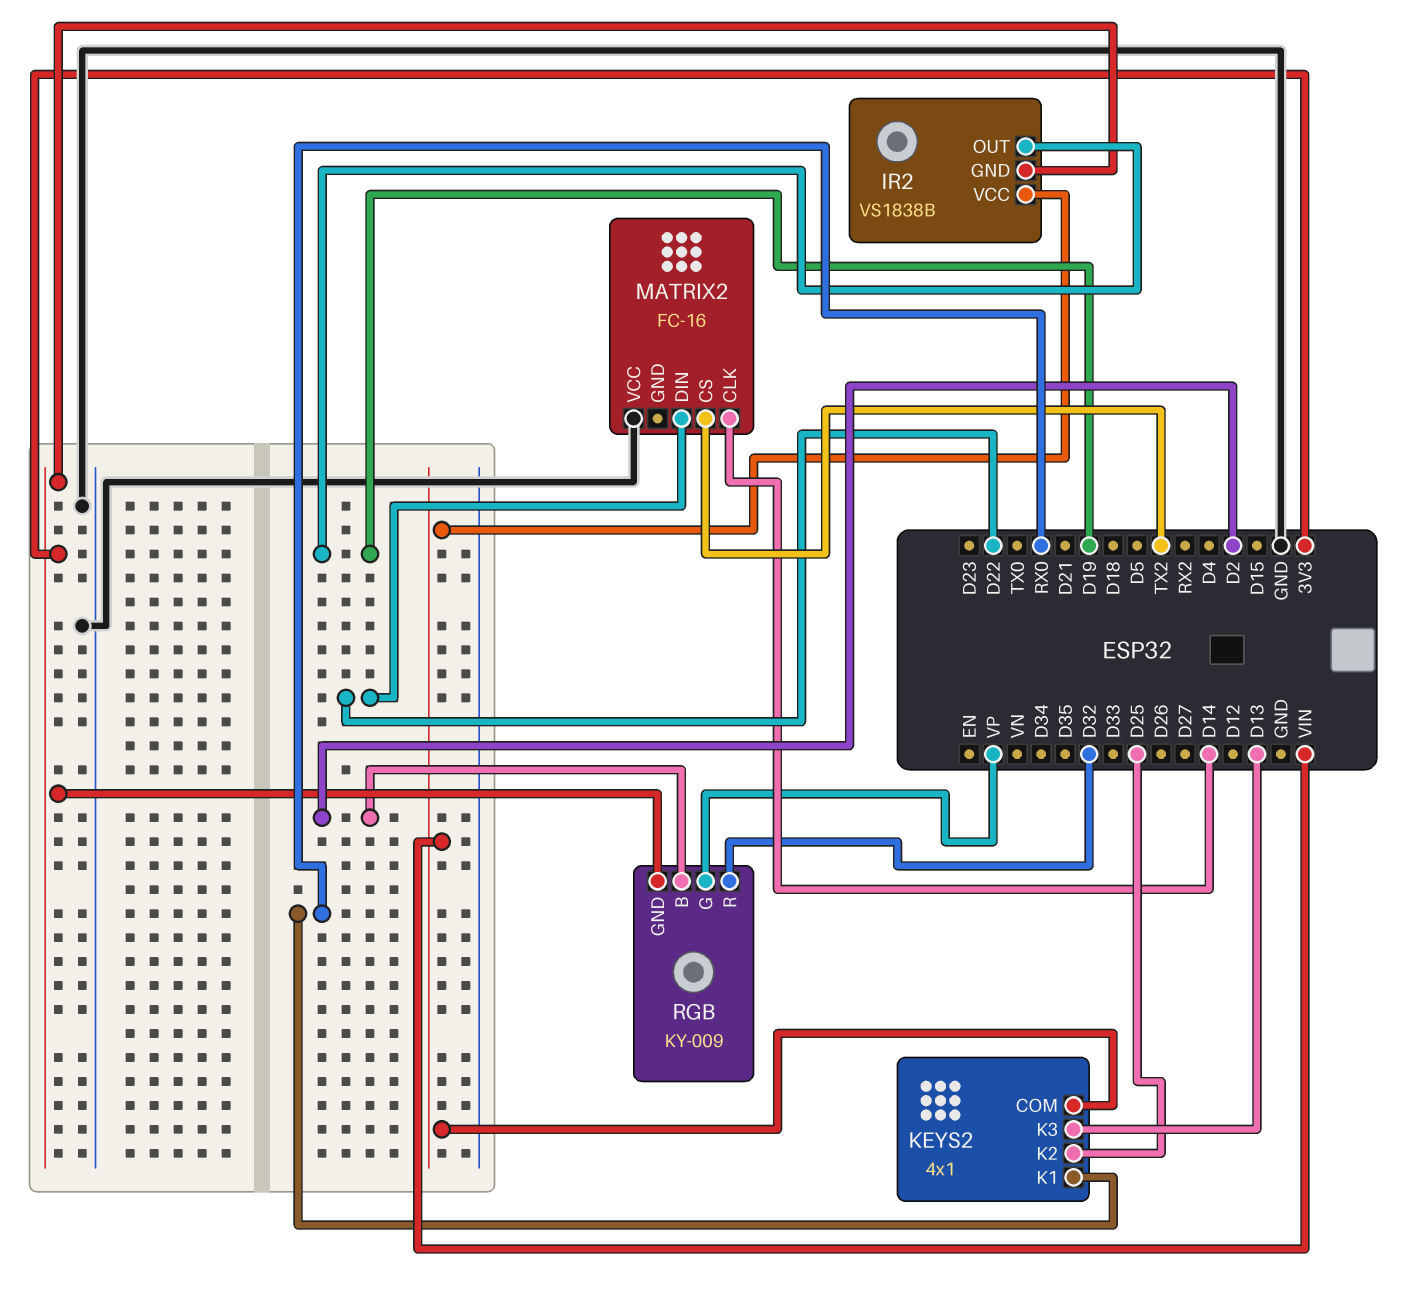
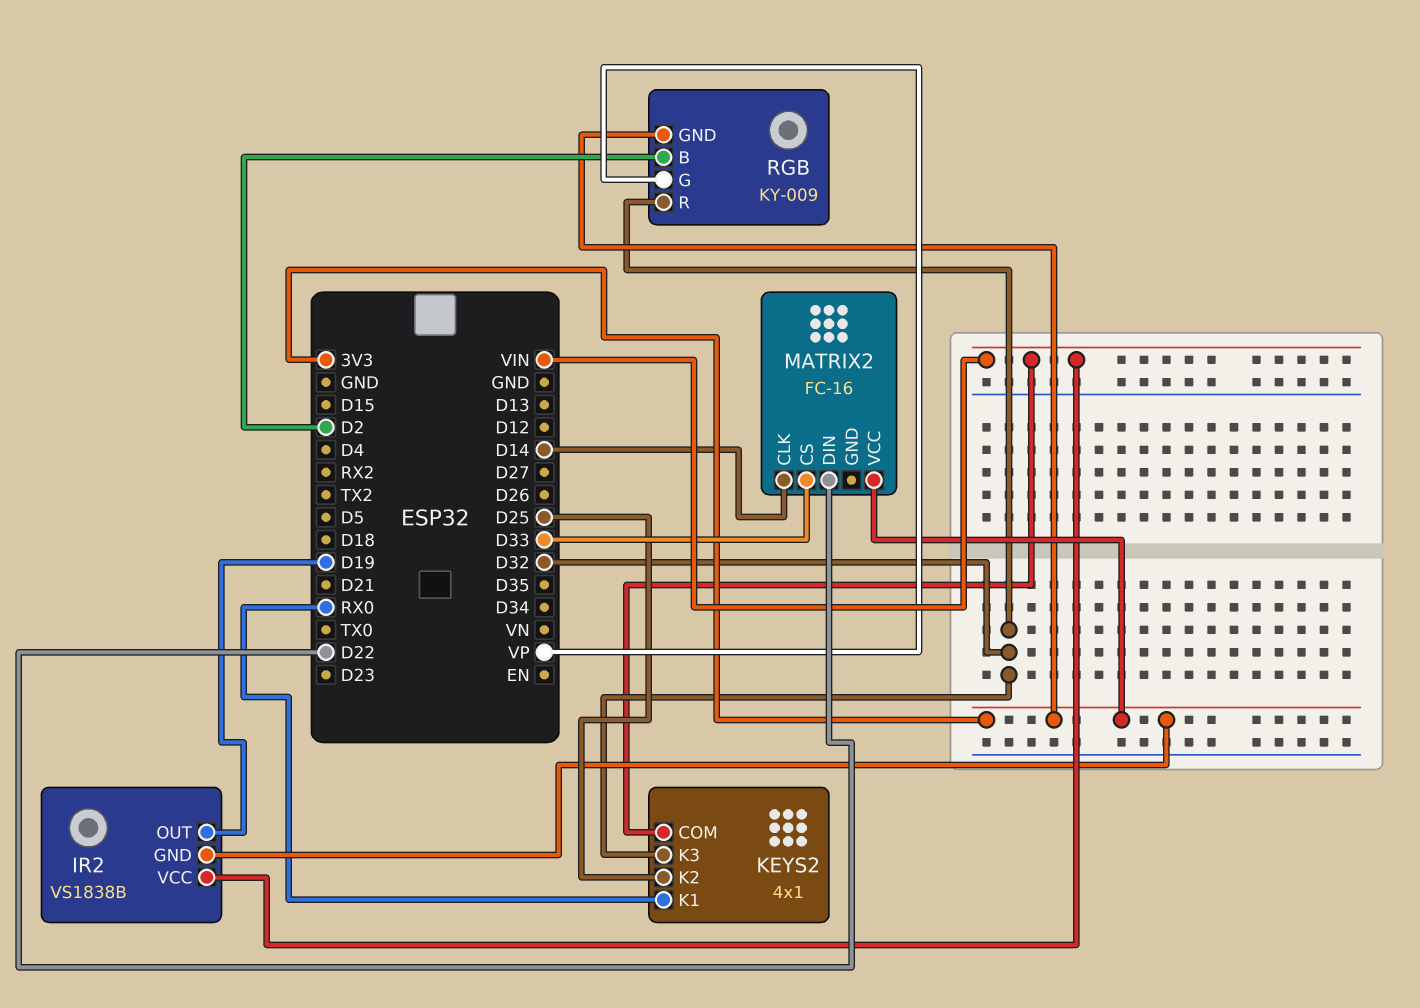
KEYS2 pin K3: D13 -> D32
MATRIX2 pin CS: TX2 -> D33
MATRIX2 pin VCC: GND -> 3V3

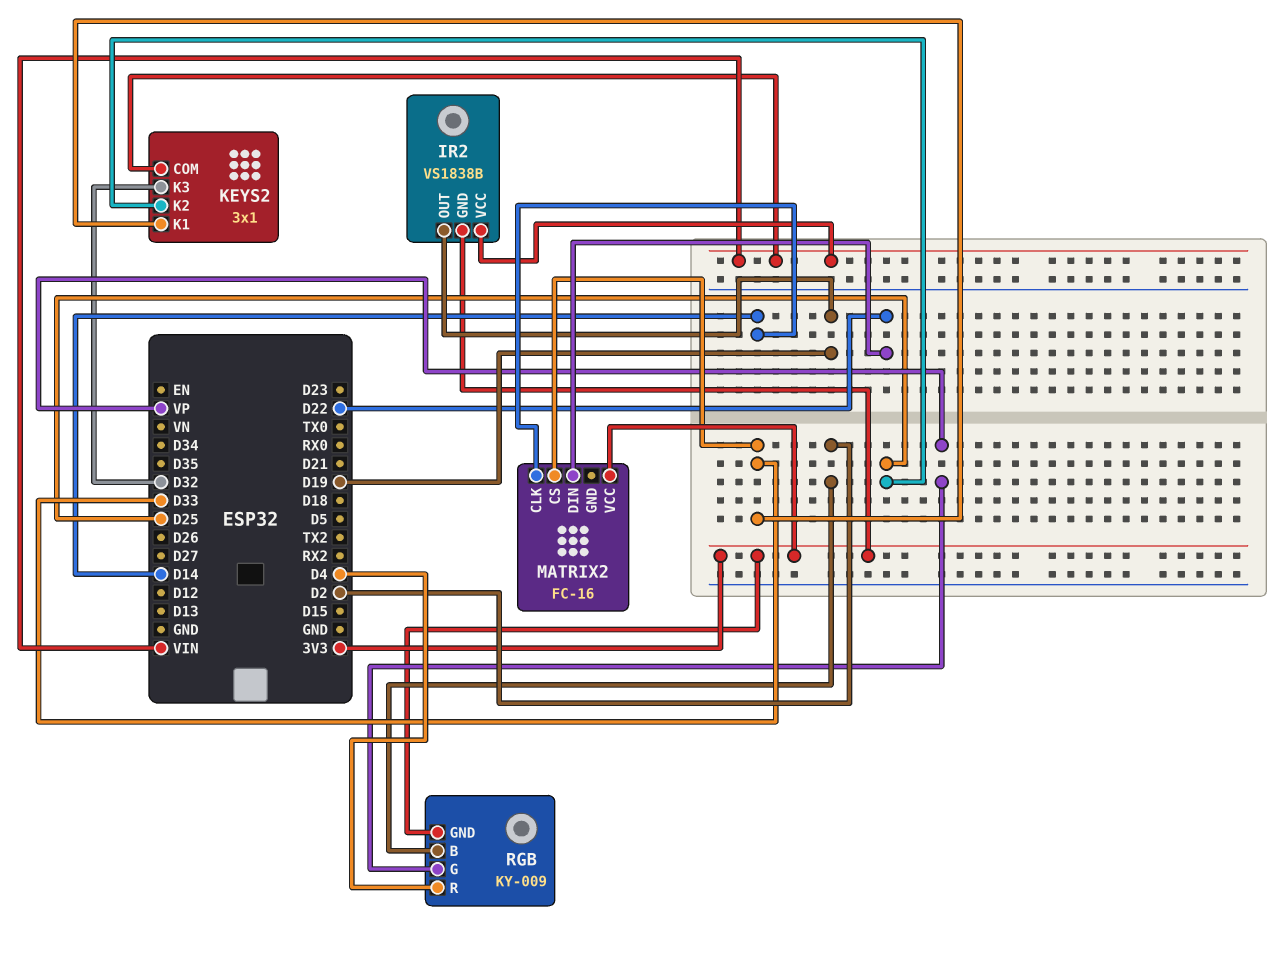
KEYS2: 4x1 -> 3x1
KEYS2 pin K1: RX0 -> D33
RGB pin R: D32 -> D4

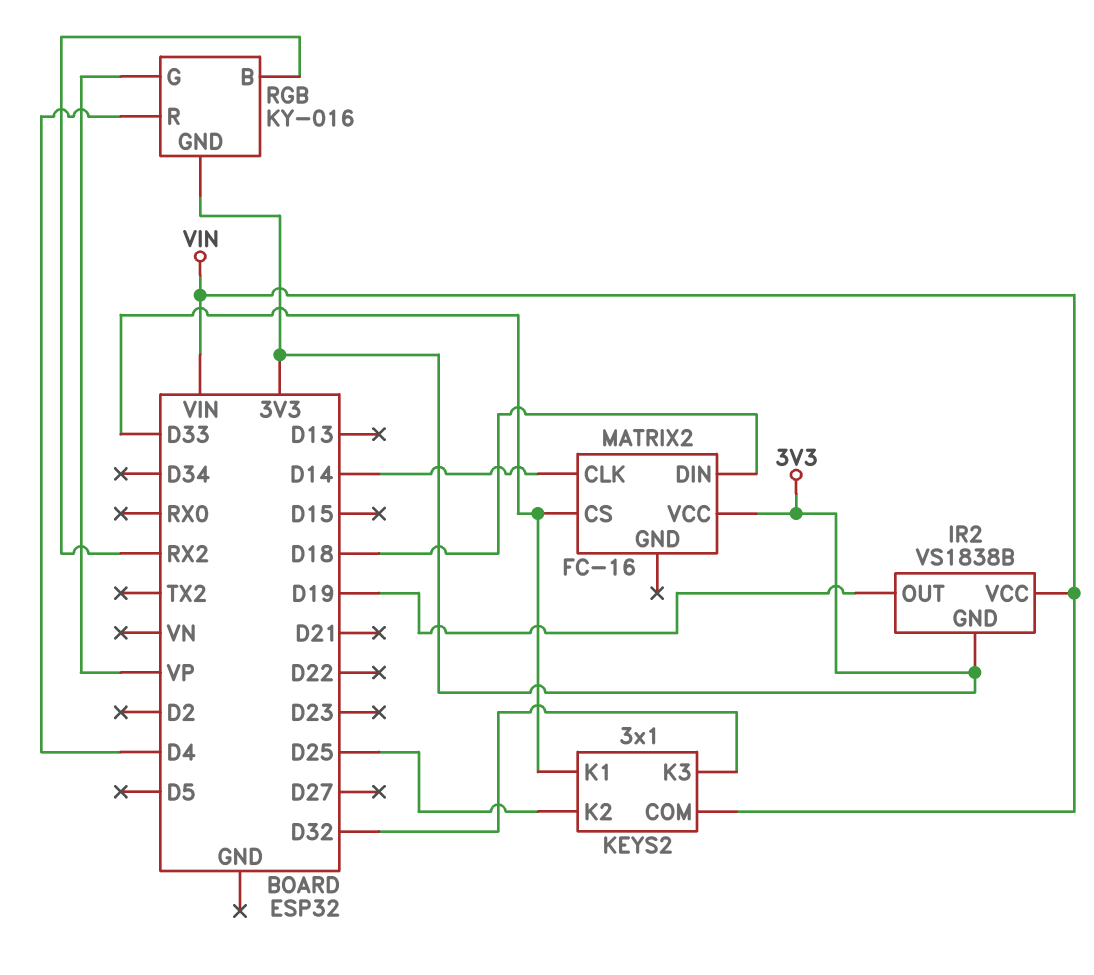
MATRIX2 pin DIN: D22 -> D18
RGB: KY-009 -> KY-016
RGB pin B: D2 -> RX2

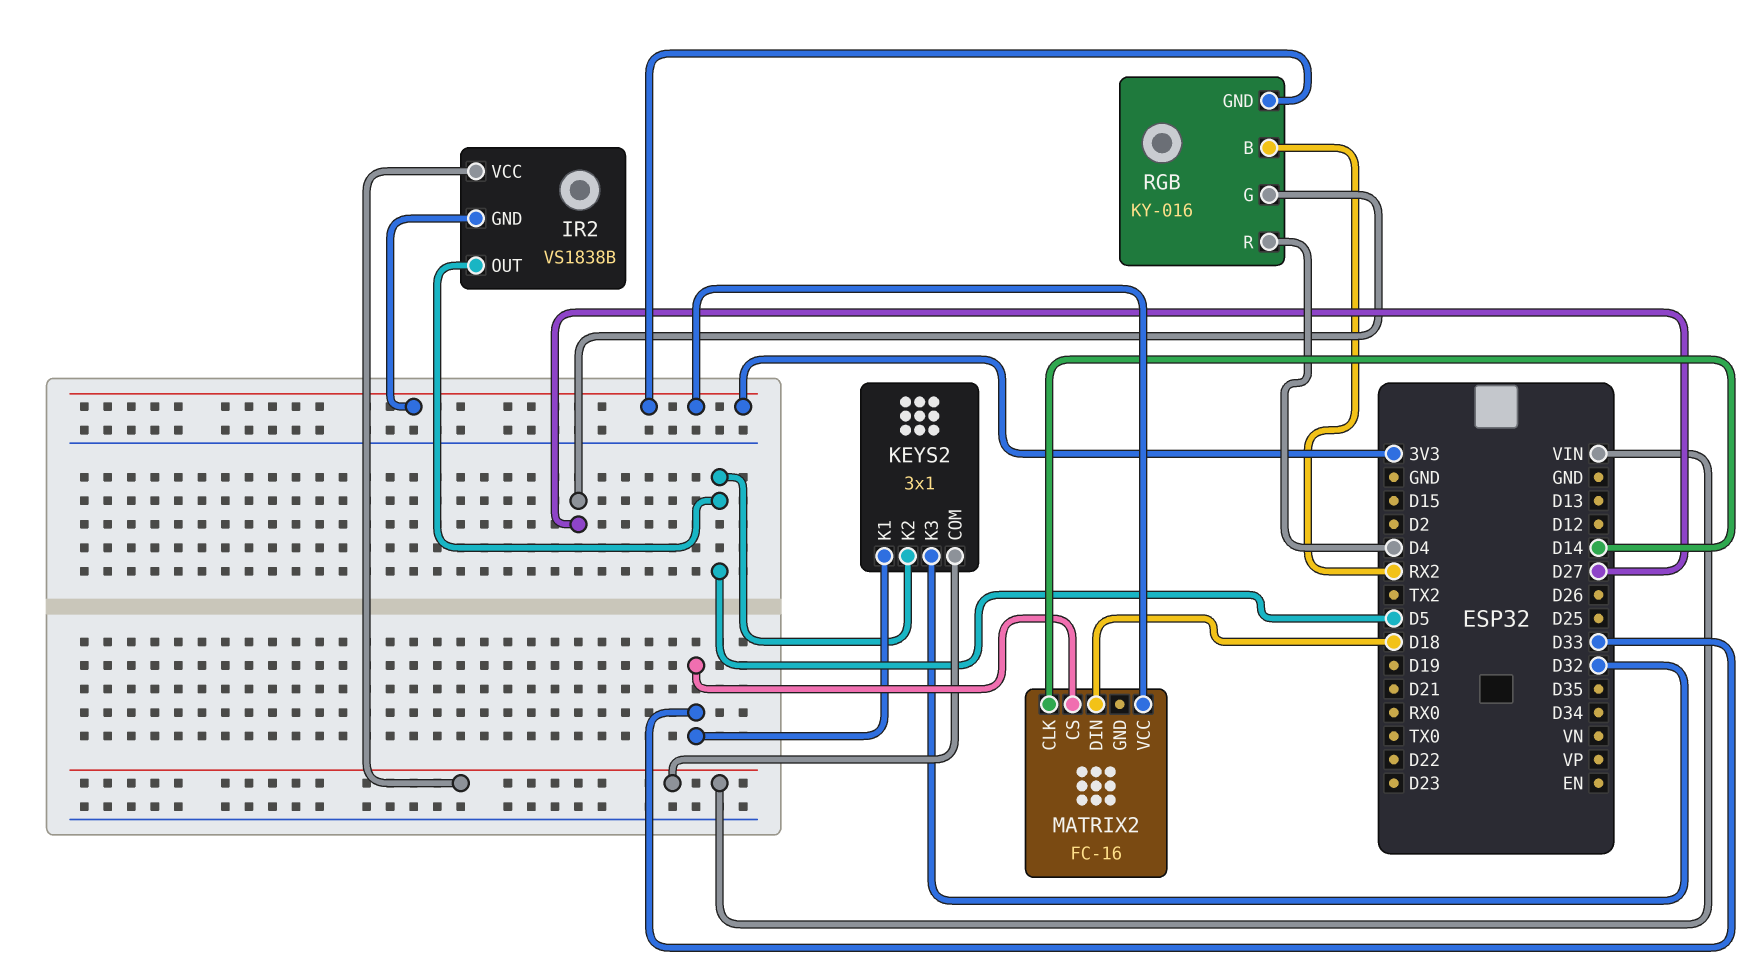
IR2 pin OUT: D19 -> D5
KEYS2 pin K2: D25 -> D5
RGB pin G: VP -> D27

